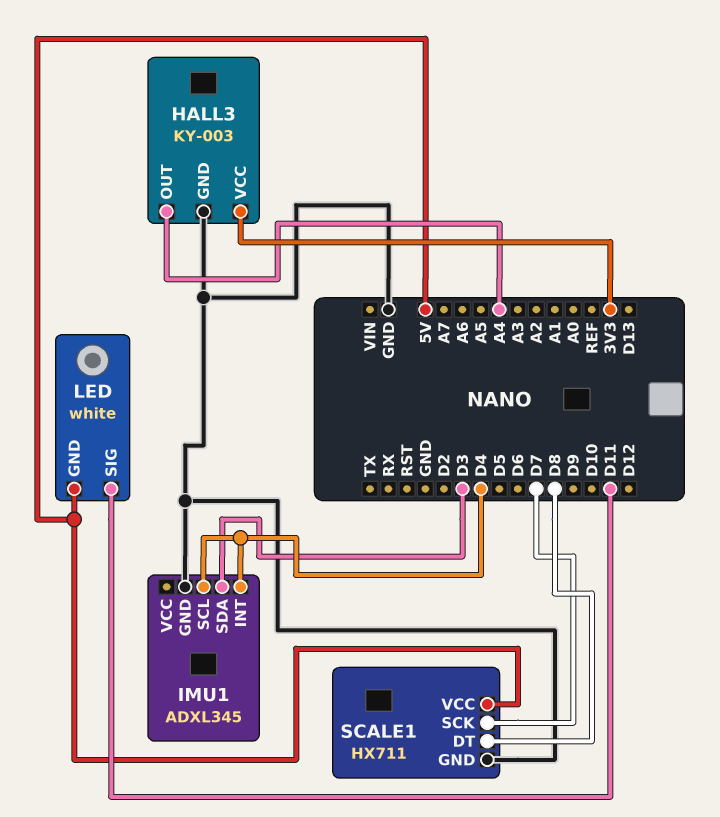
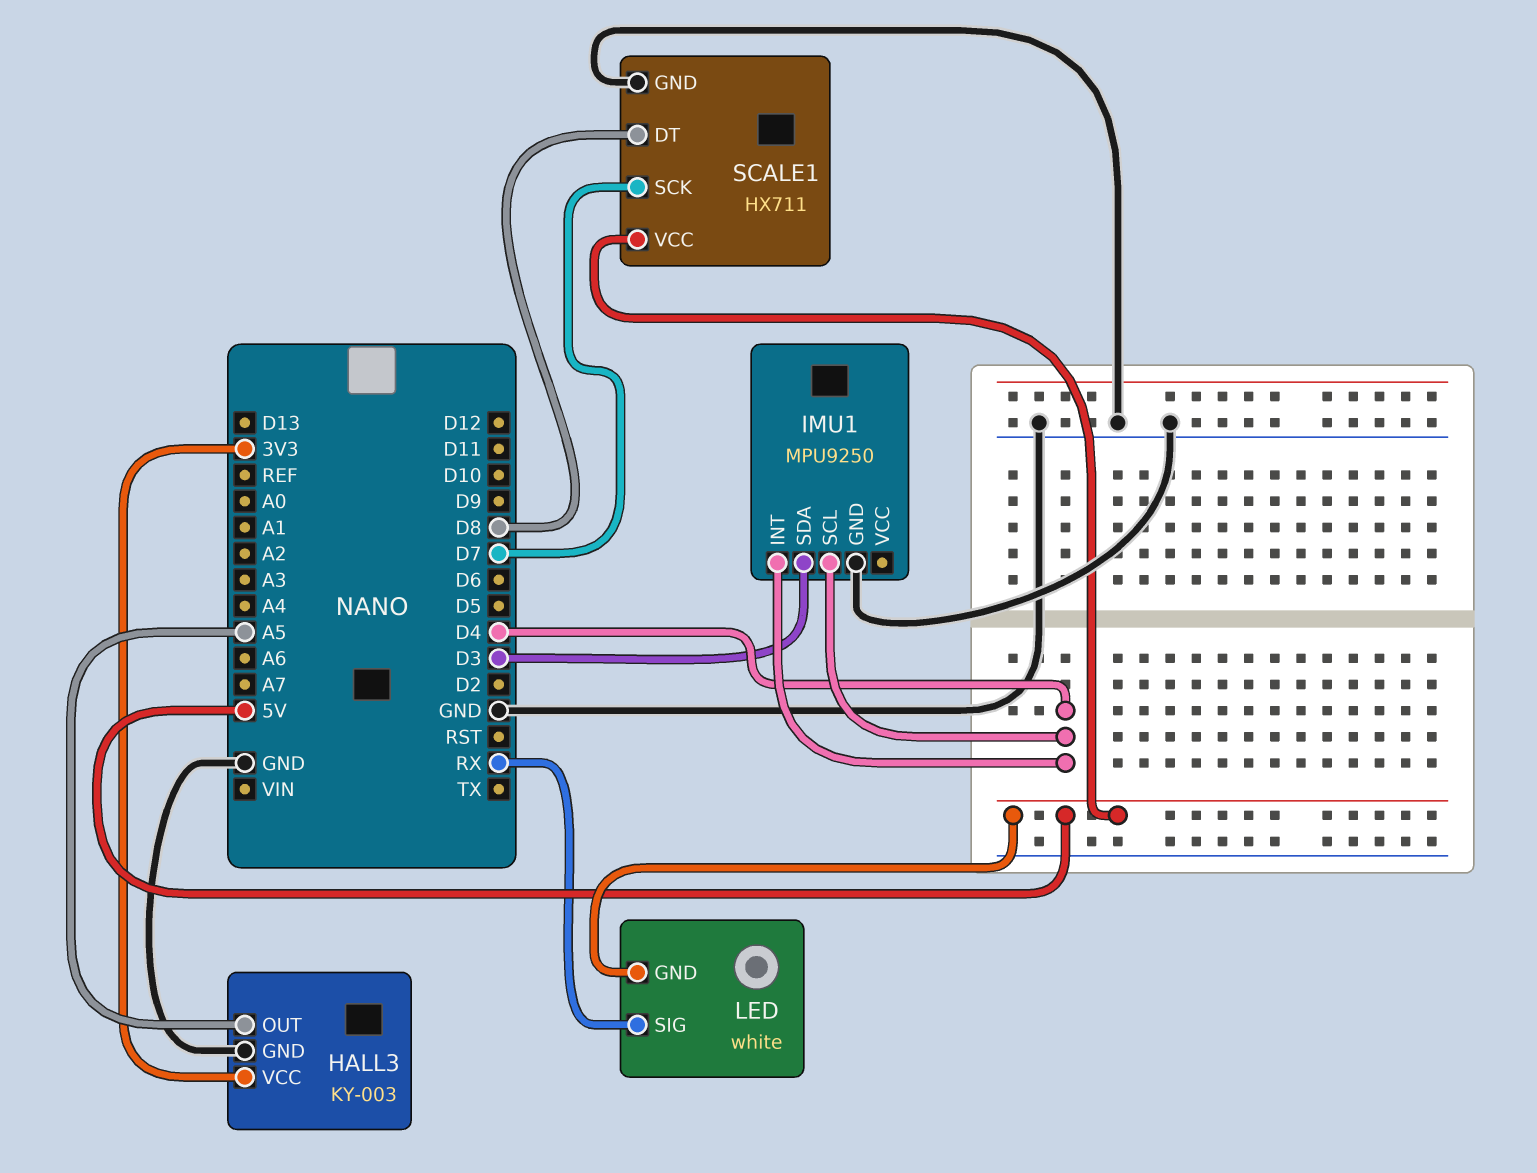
HALL3 pin OUT: A4 -> A5
IMU1: ADXL345 -> MPU9250
LED pin SIG: D11 -> RX

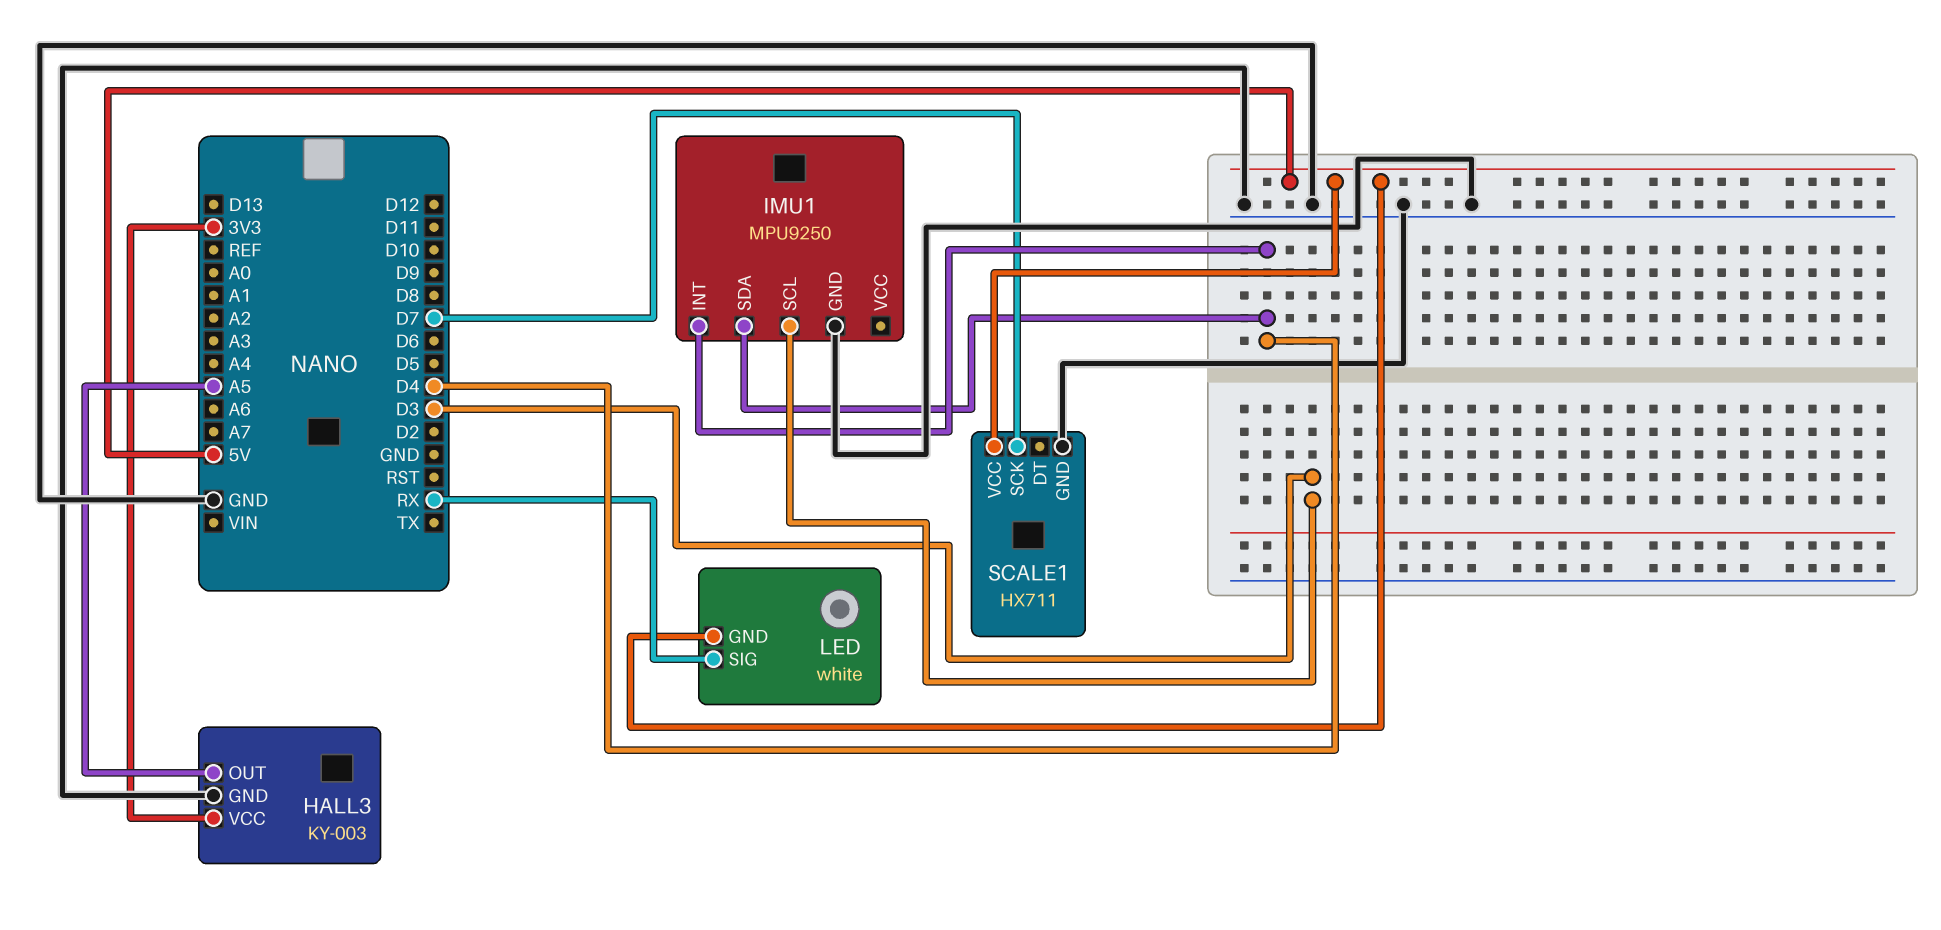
IMU1 pin SCL: D4 -> D3
IMU1 pin SDA: D3 -> D4
SCALE1 pin DT: D8 -> none

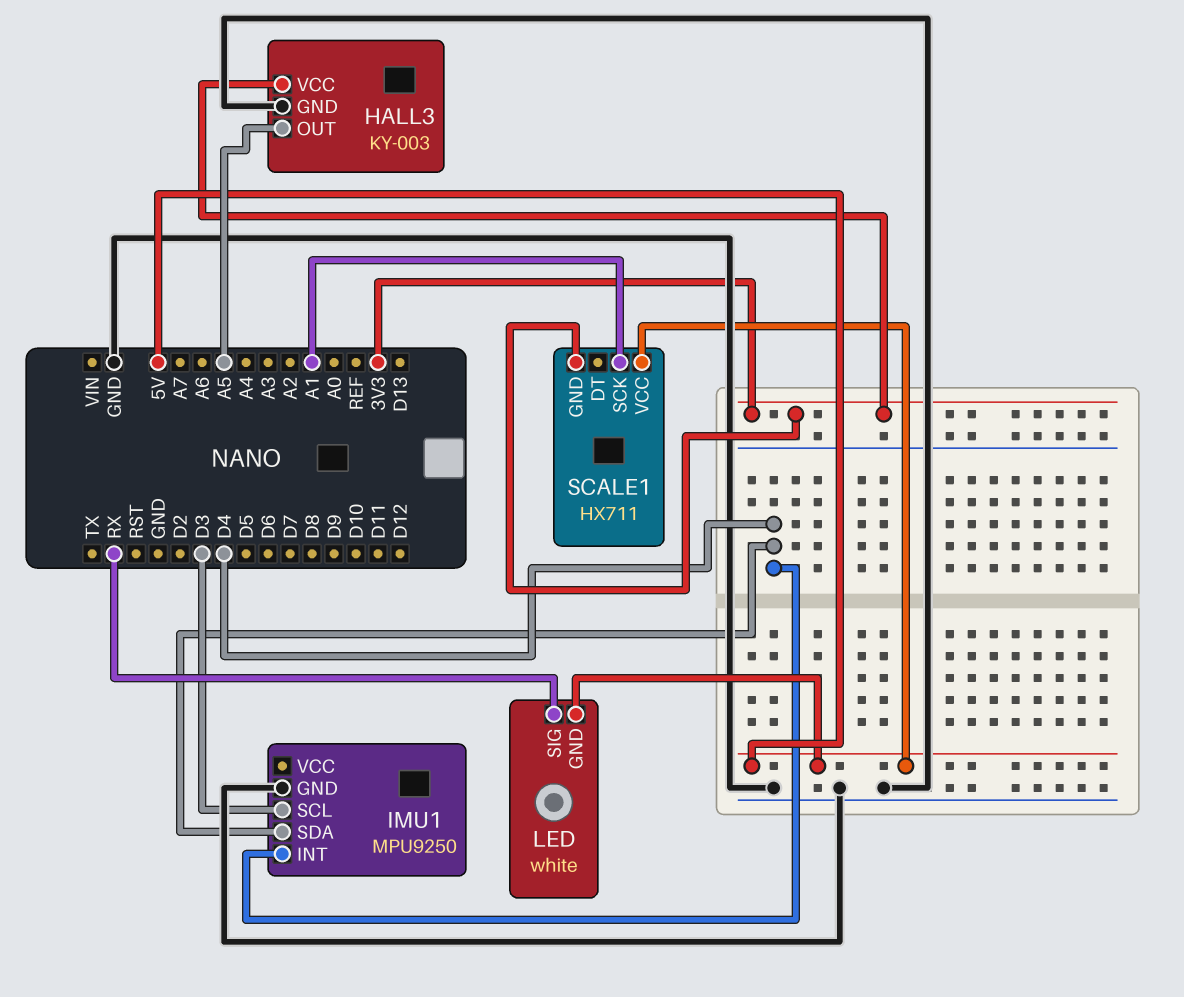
SCALE1 pin GND: GND -> 3V3
SCALE1 pin SCK: D7 -> A1

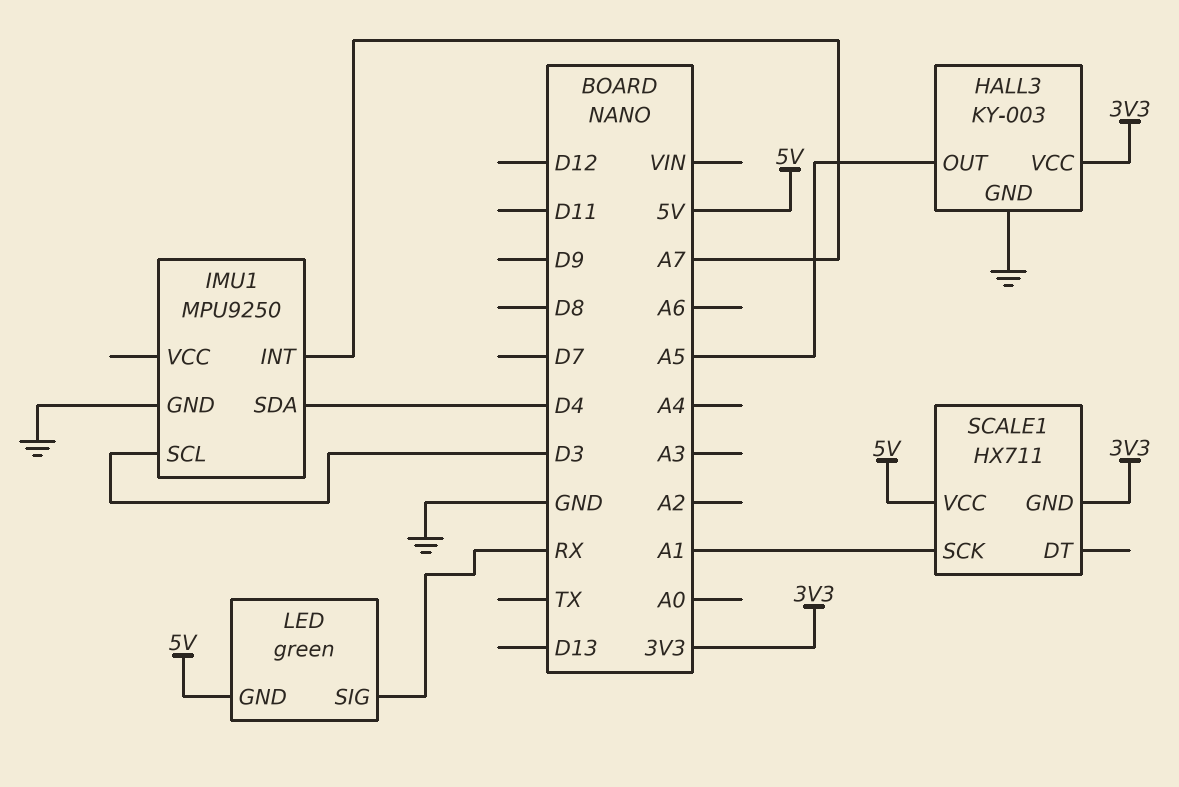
IMU1 pin INT: D4 -> A7
LED: white -> green

